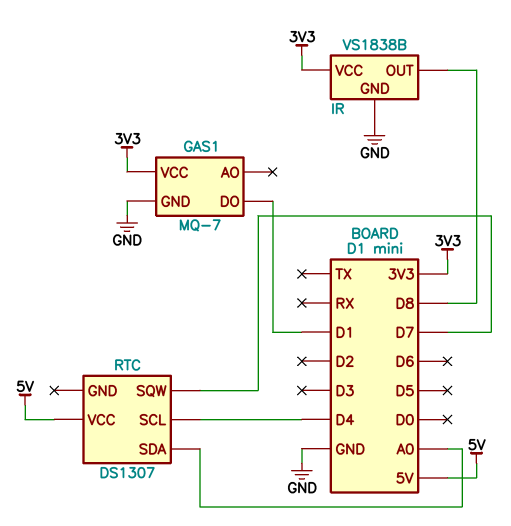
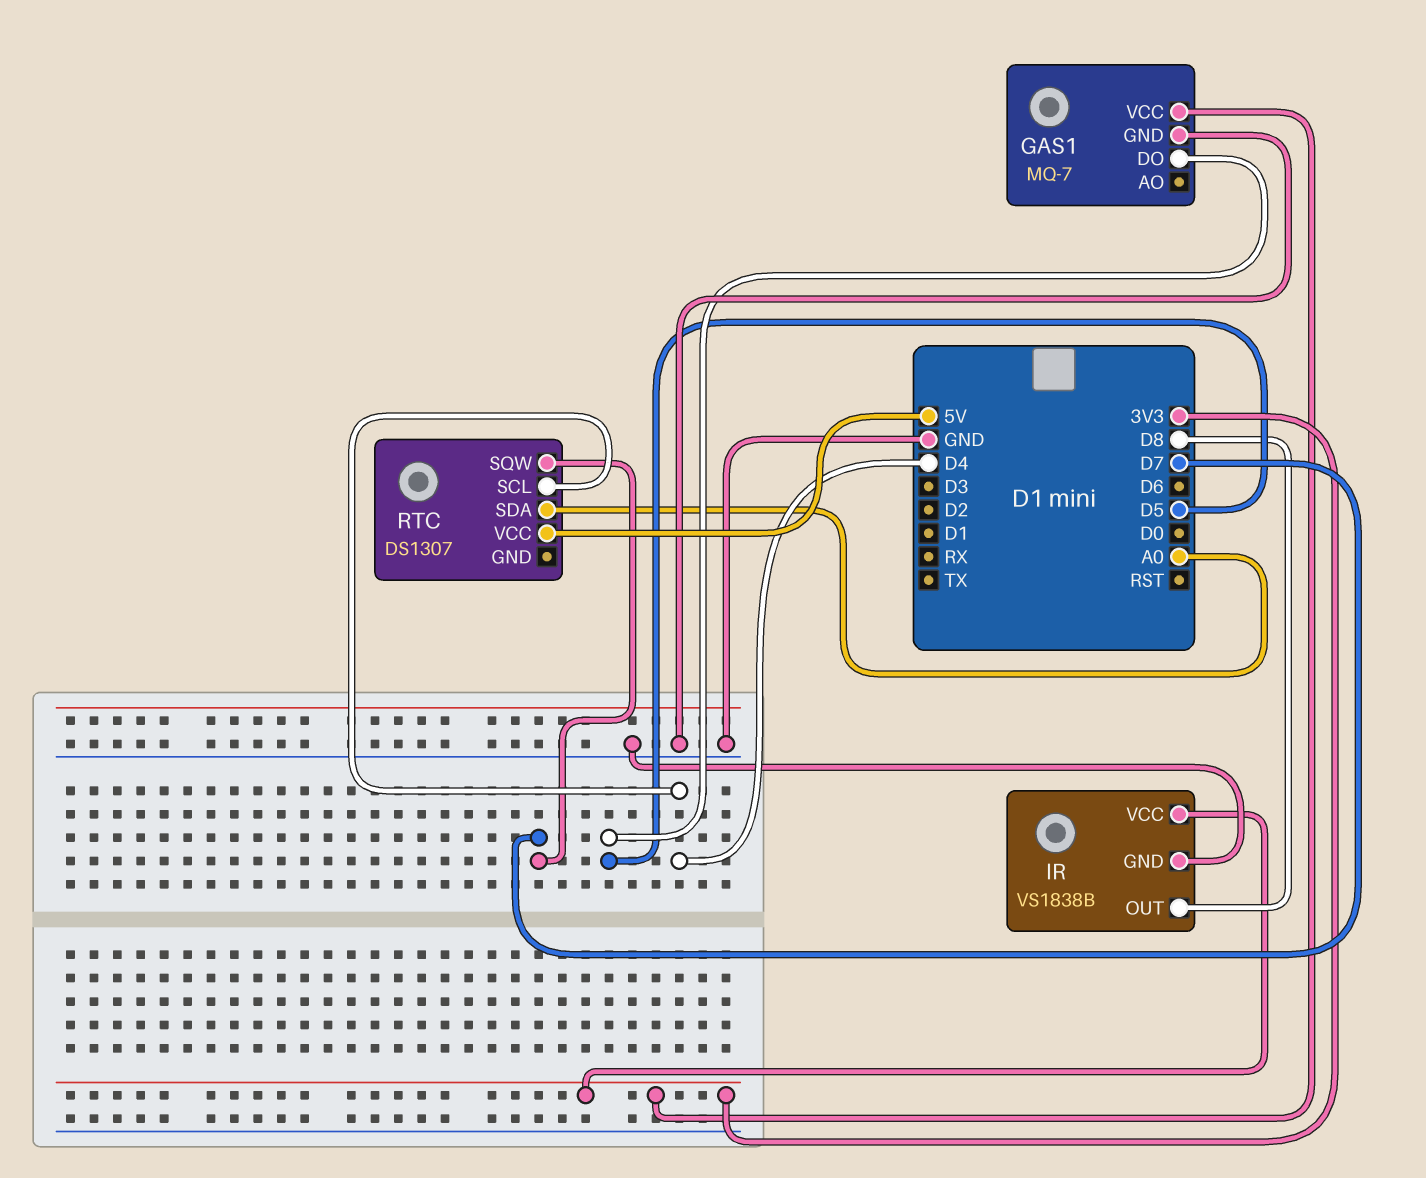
GAS1 pin DO: D1 -> D5

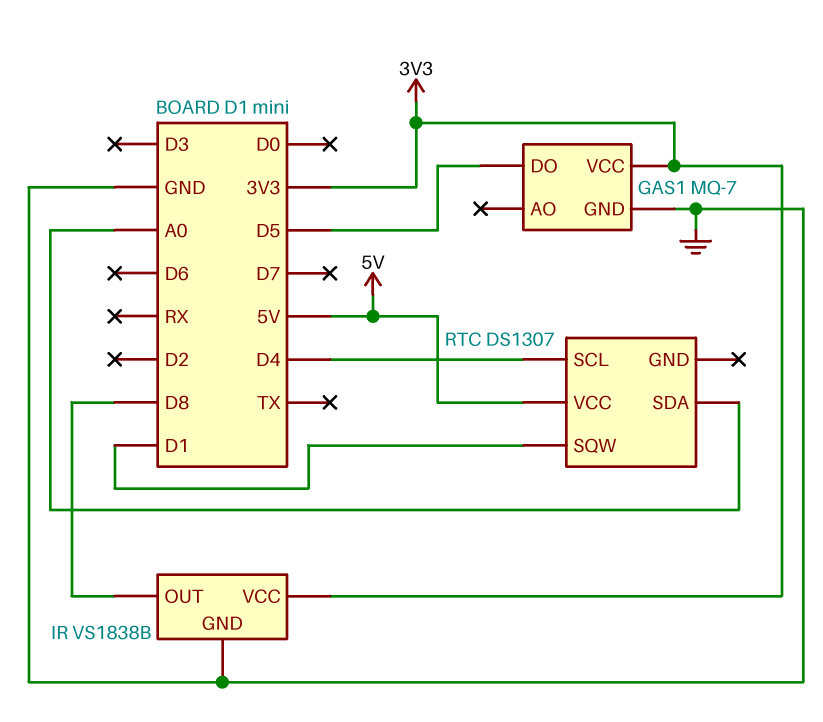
RTC pin SQW: D7 -> D1

